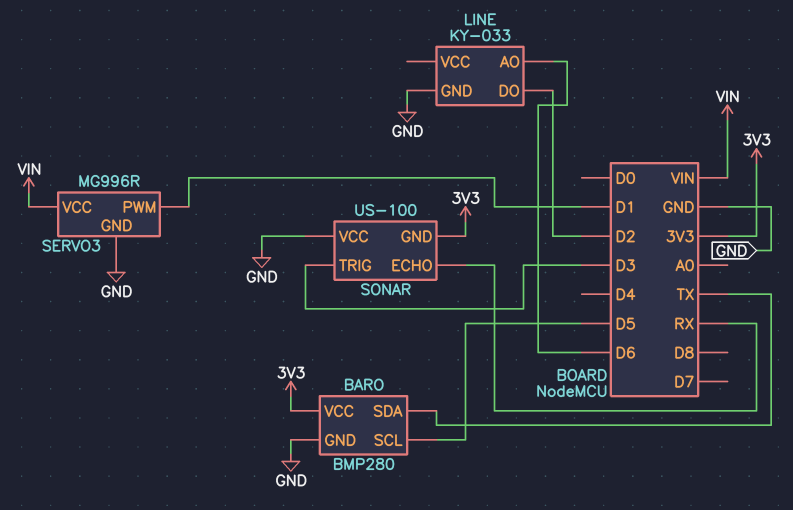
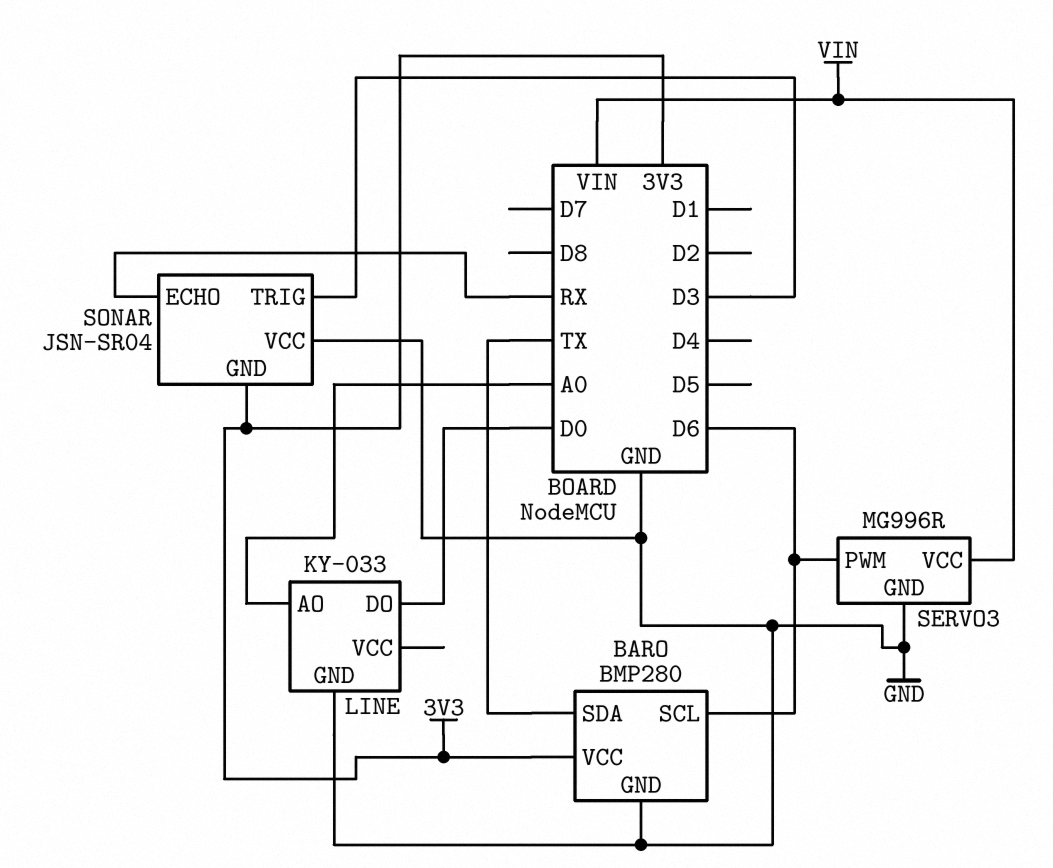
BARO pin SCL: D5 -> D6
LINE pin AO: D6 -> A0
LINE pin DO: D2 -> D0
SERVO3 pin PWM: D1 -> D6
SONAR: US-100 -> JSN-SR04

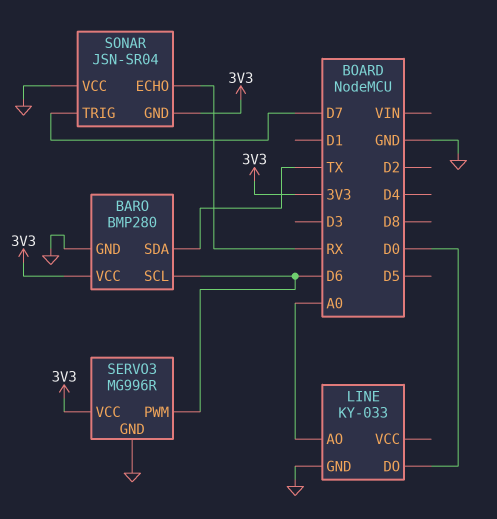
SERVO3 pin VCC: VIN -> 3V3
SONAR pin TRIG: D3 -> D7

